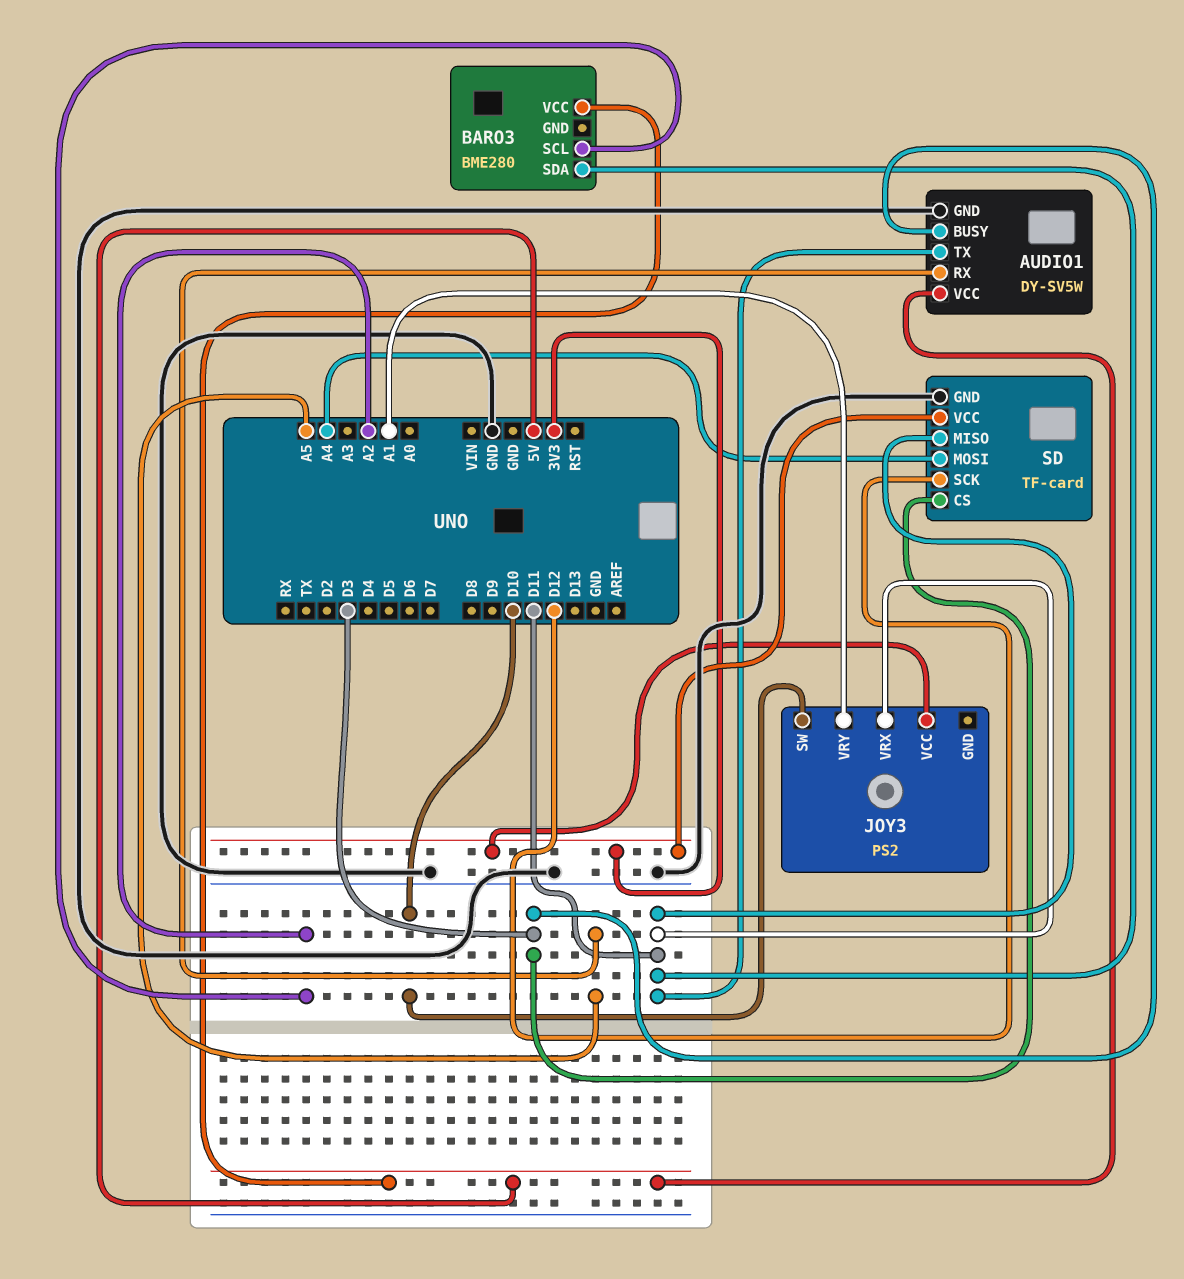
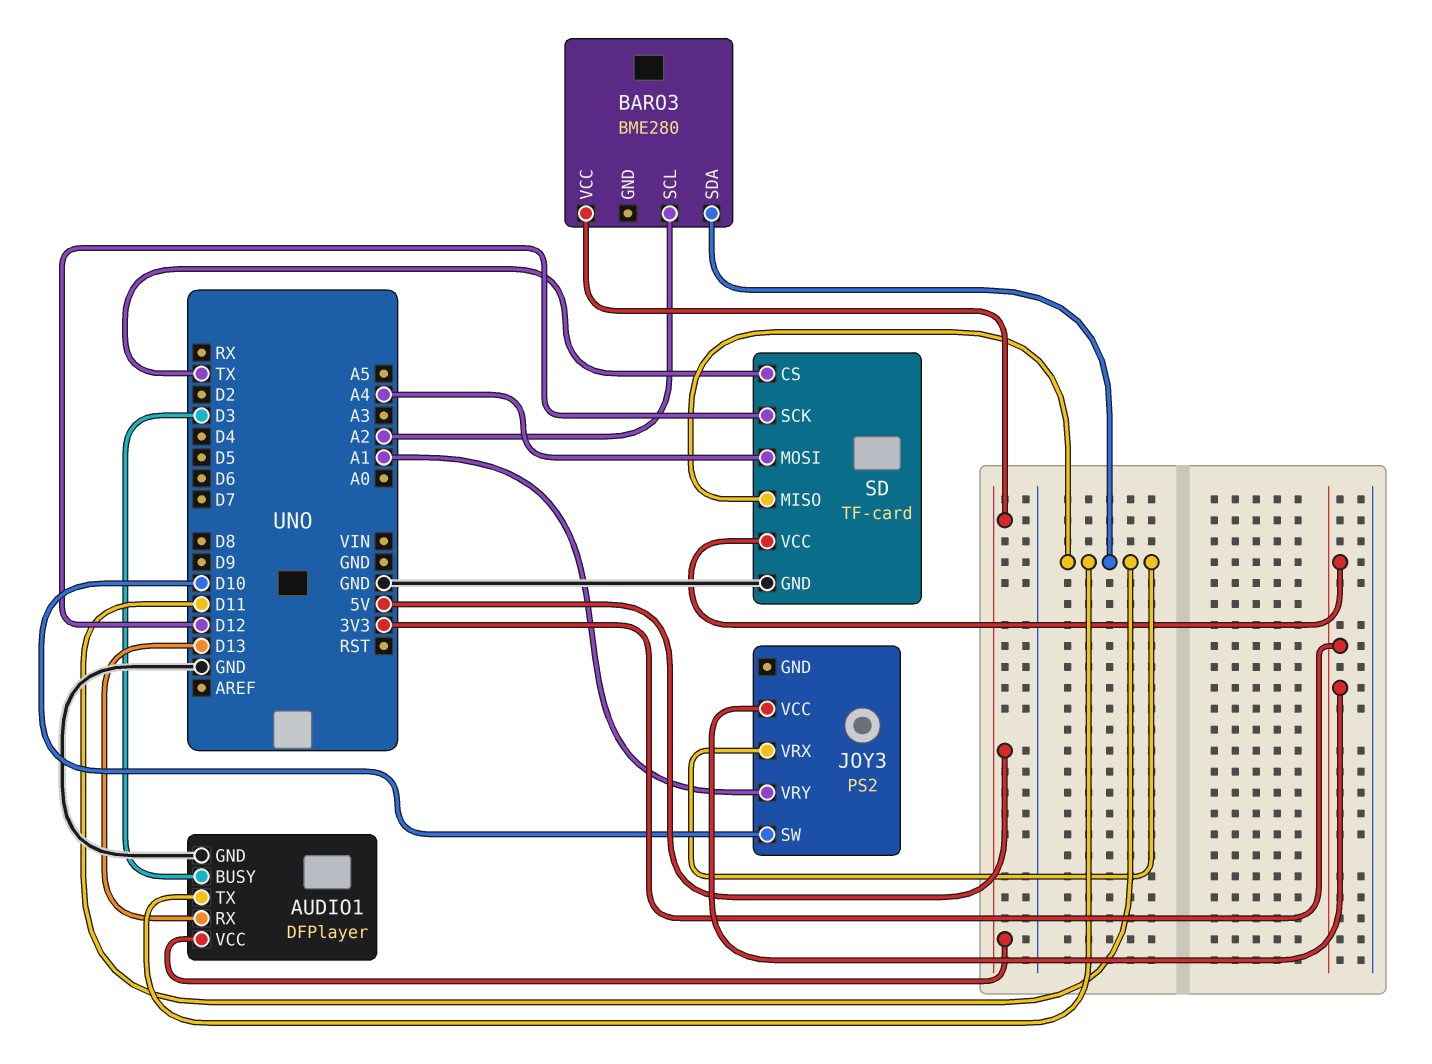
AUDIO1: DY-SV5W -> DFPlayer
AUDIO1 pin RX: A5 -> D13
SD pin CS: D3 -> TX

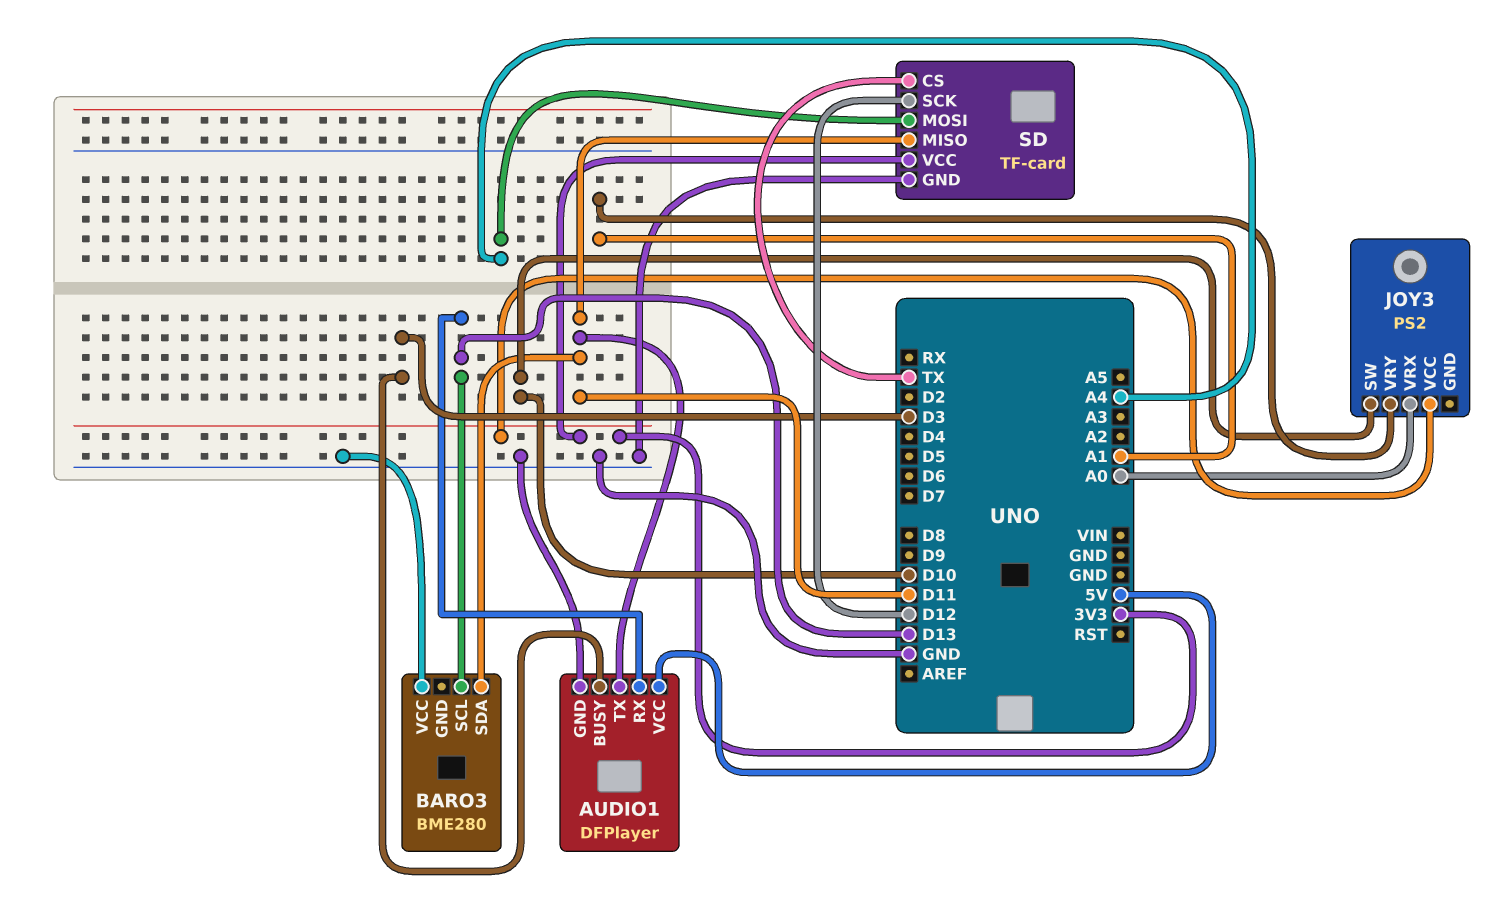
BARO3 pin SCL: A2 -> D13
BARO3 pin VCC: 5V -> GND
JOY3 pin VRX: D11 -> A0

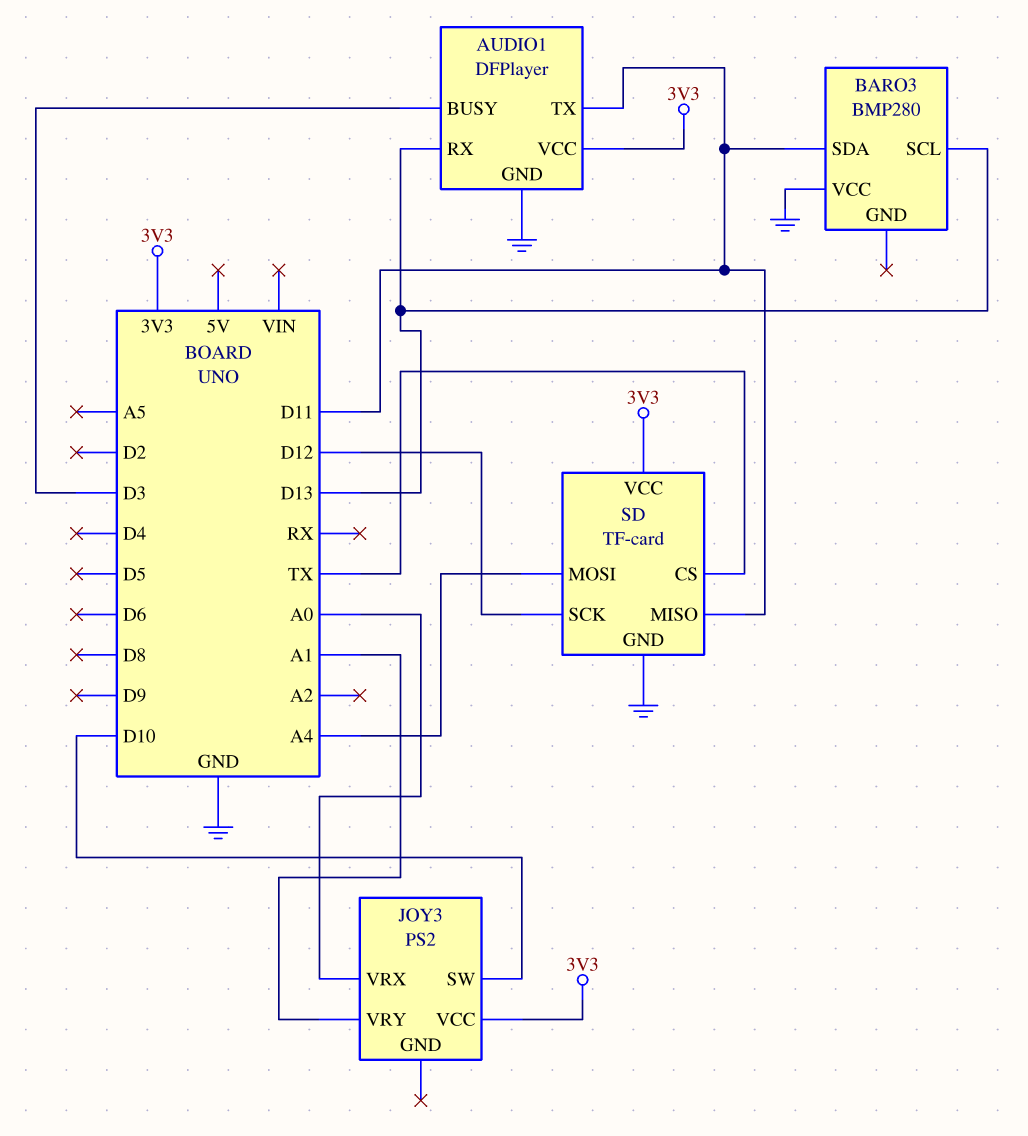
AUDIO1 pin VCC: 5V -> 3V3
BARO3: BME280 -> BMP280

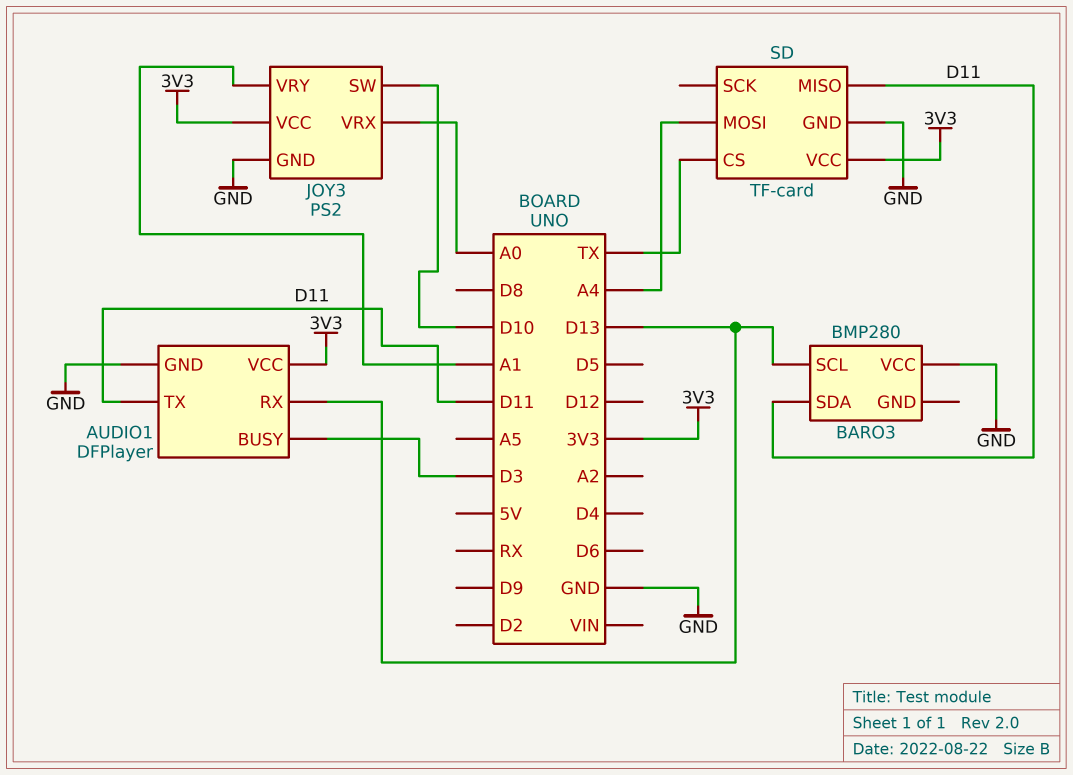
JOY3 pin GND: none -> GND
SD pin SCK: D12 -> none

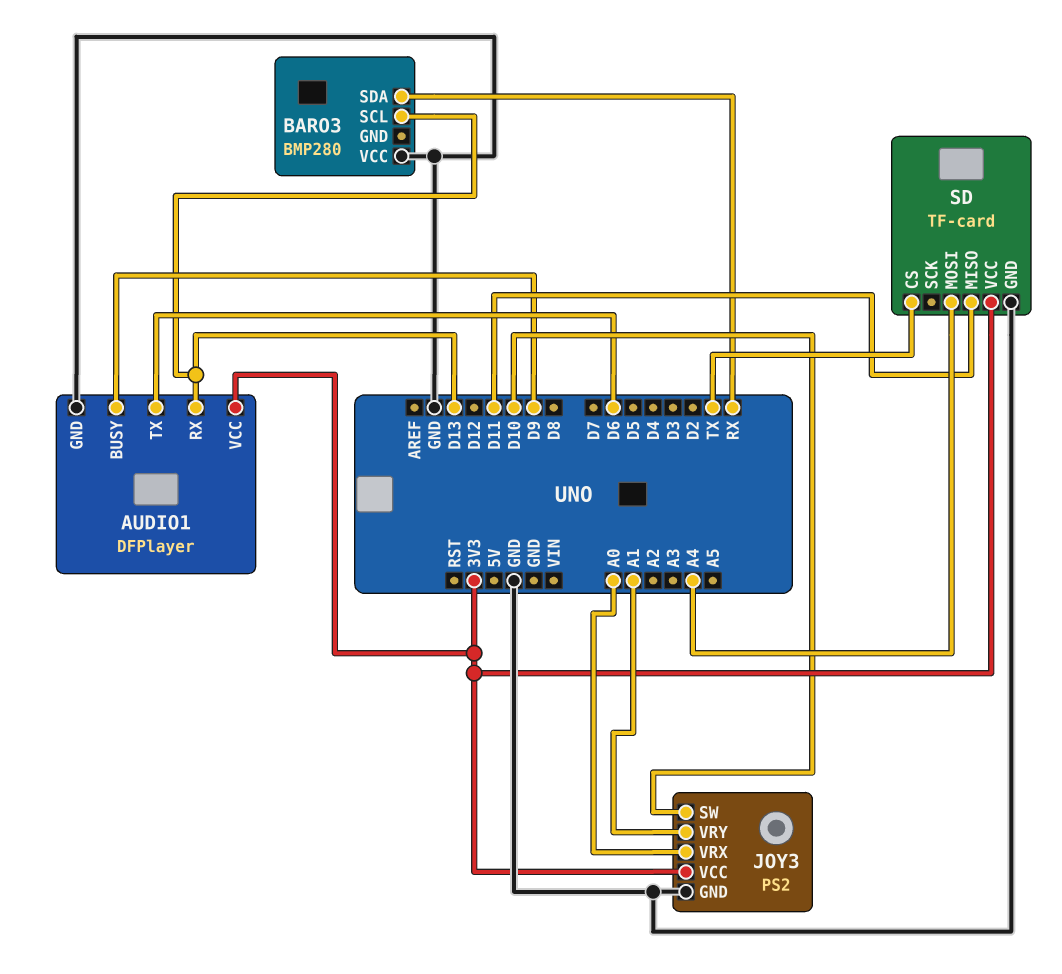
AUDIO1 pin BUSY: D3 -> D9
AUDIO1 pin TX: D11 -> D6
BARO3 pin SDA: D11 -> RX

